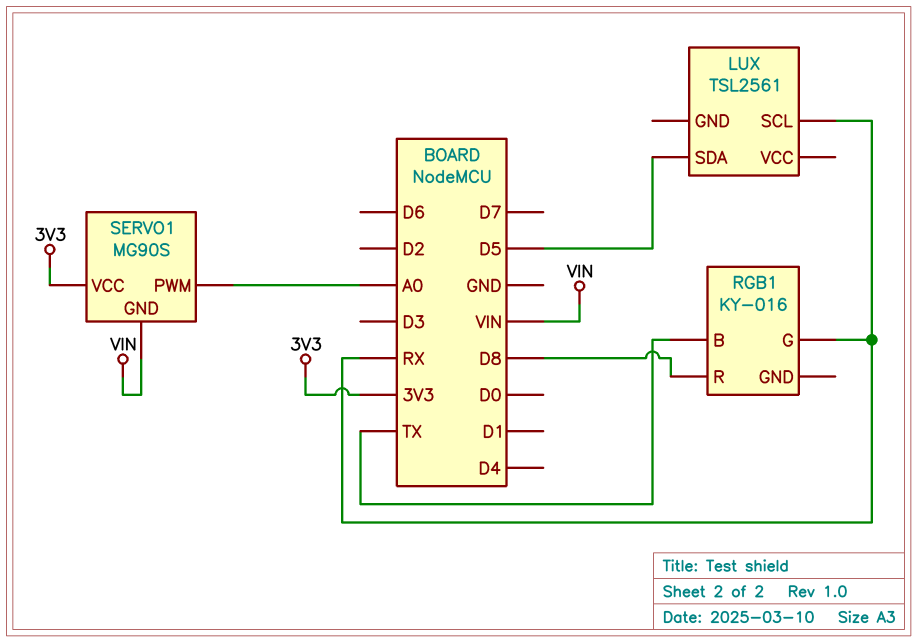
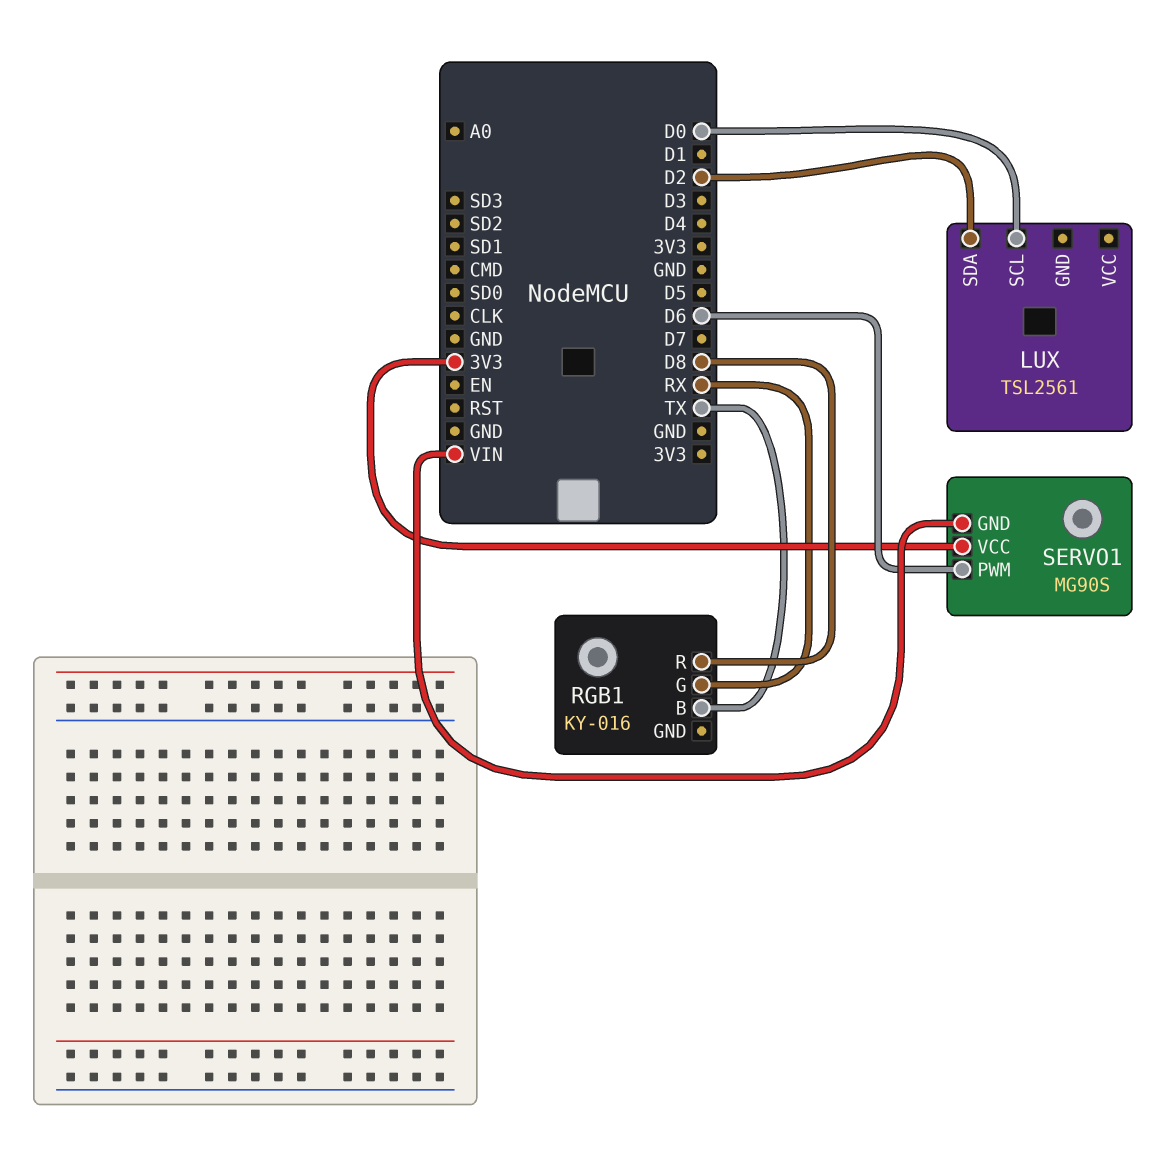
LUX pin SCL: RX -> D0
LUX pin SDA: D5 -> D2
SERVO1 pin PWM: A0 -> D6

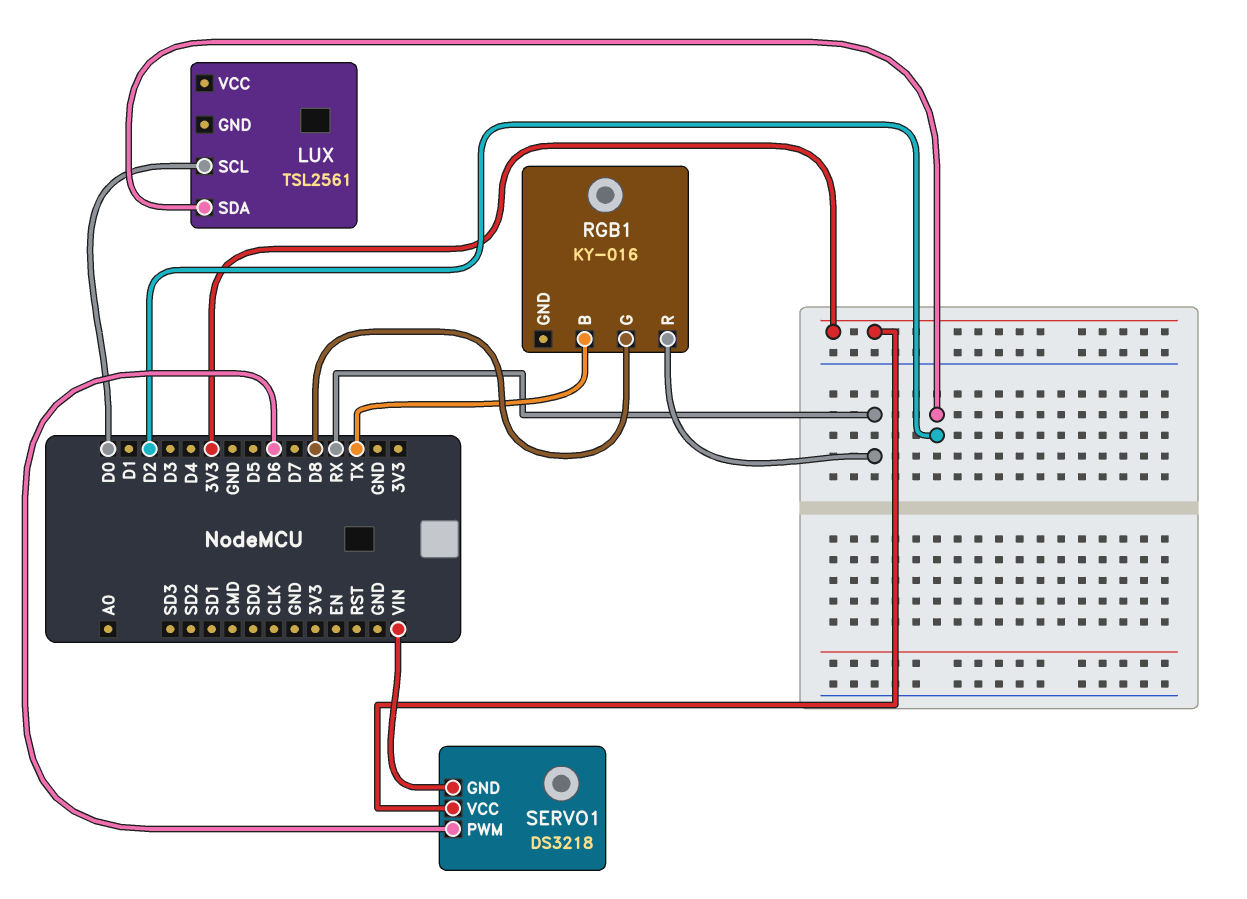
RGB1 pin G: RX -> D8
RGB1 pin R: D8 -> RX
SERVO1: MG90S -> DS3218

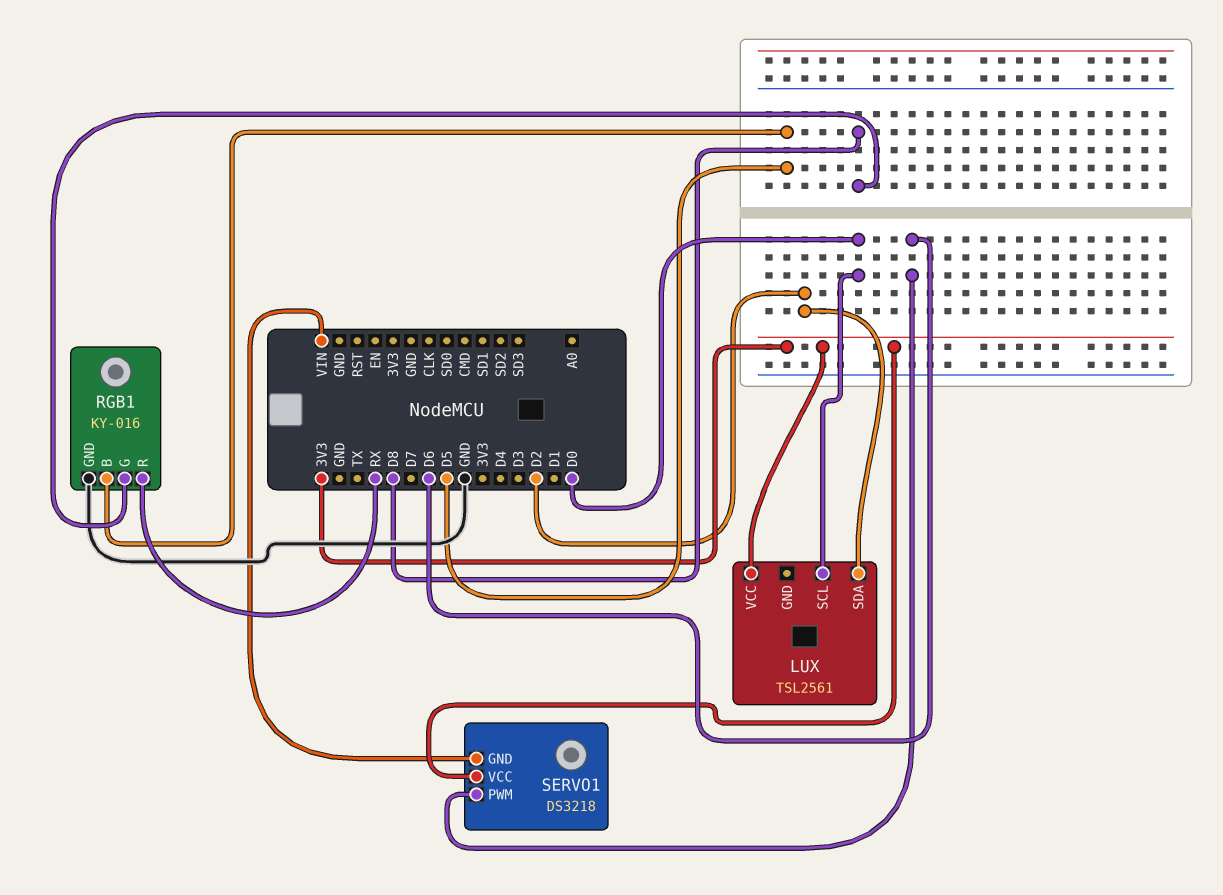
LUX pin VCC: none -> 3V3
RGB1 pin B: TX -> D5
RGB1 pin GND: none -> GND

